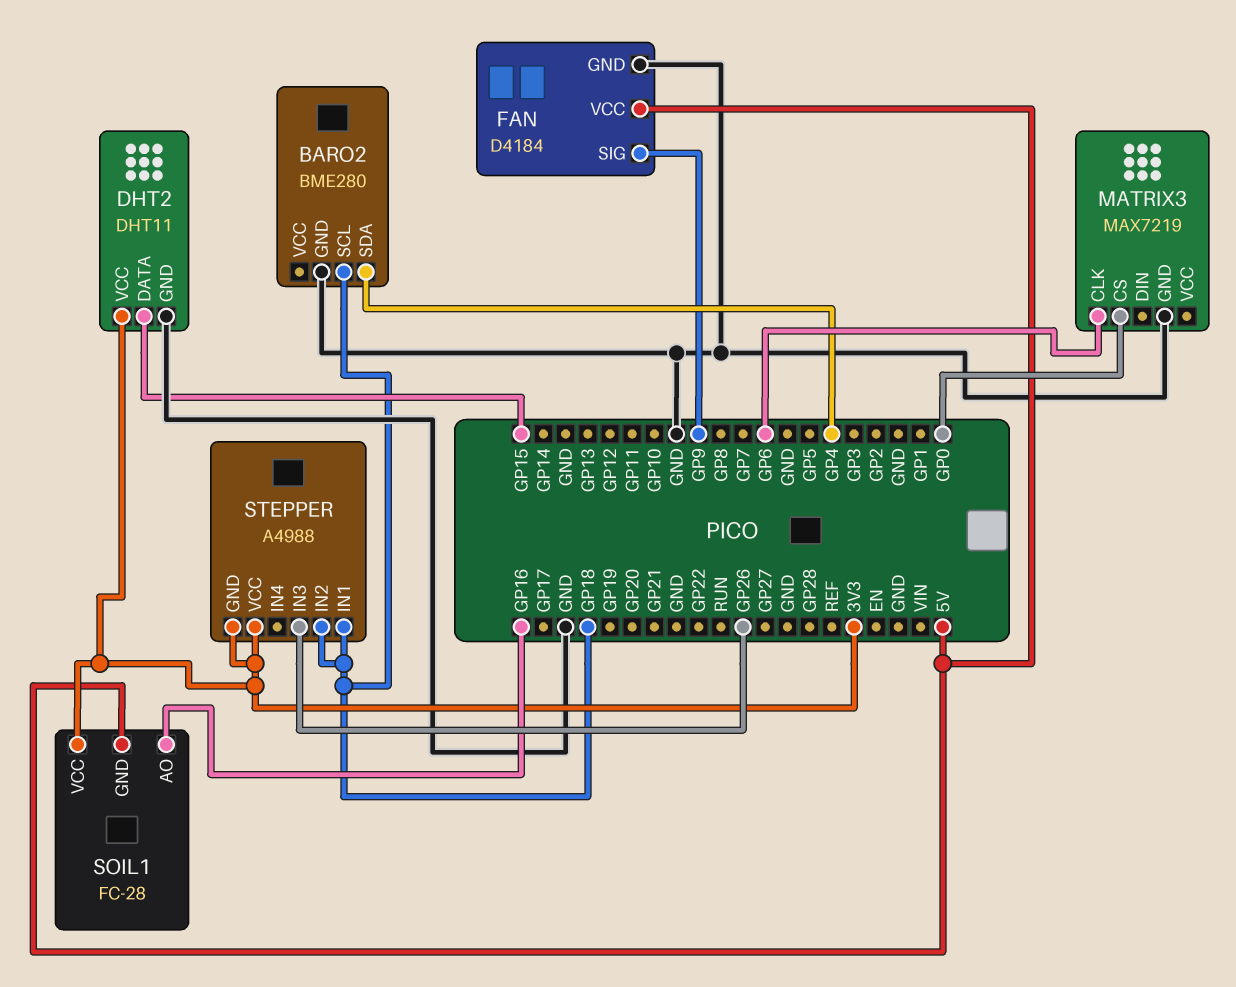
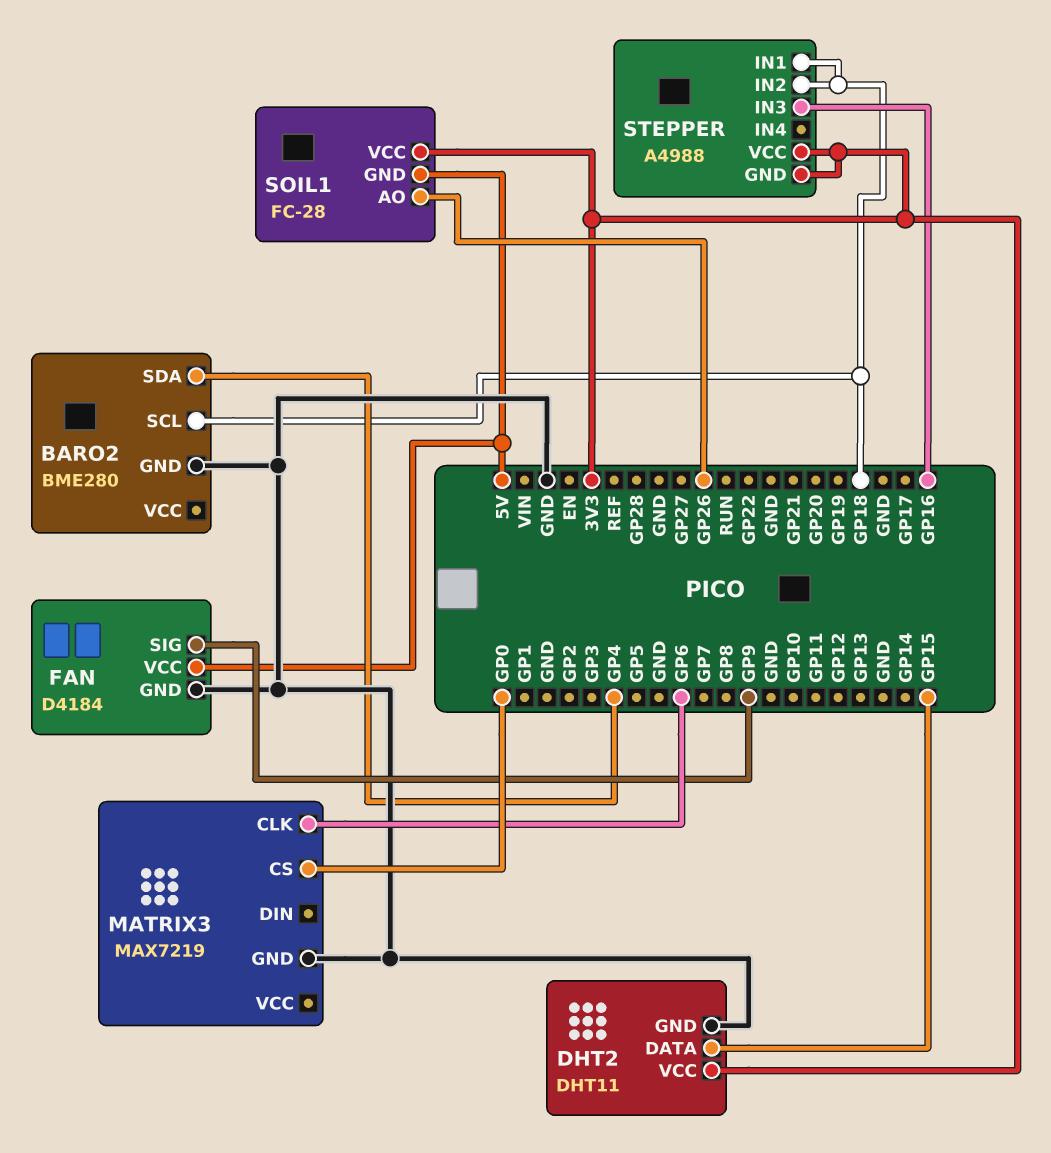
SOIL1 pin AO: GP16 -> GP26
STEPPER pin IN3: GP26 -> GP16

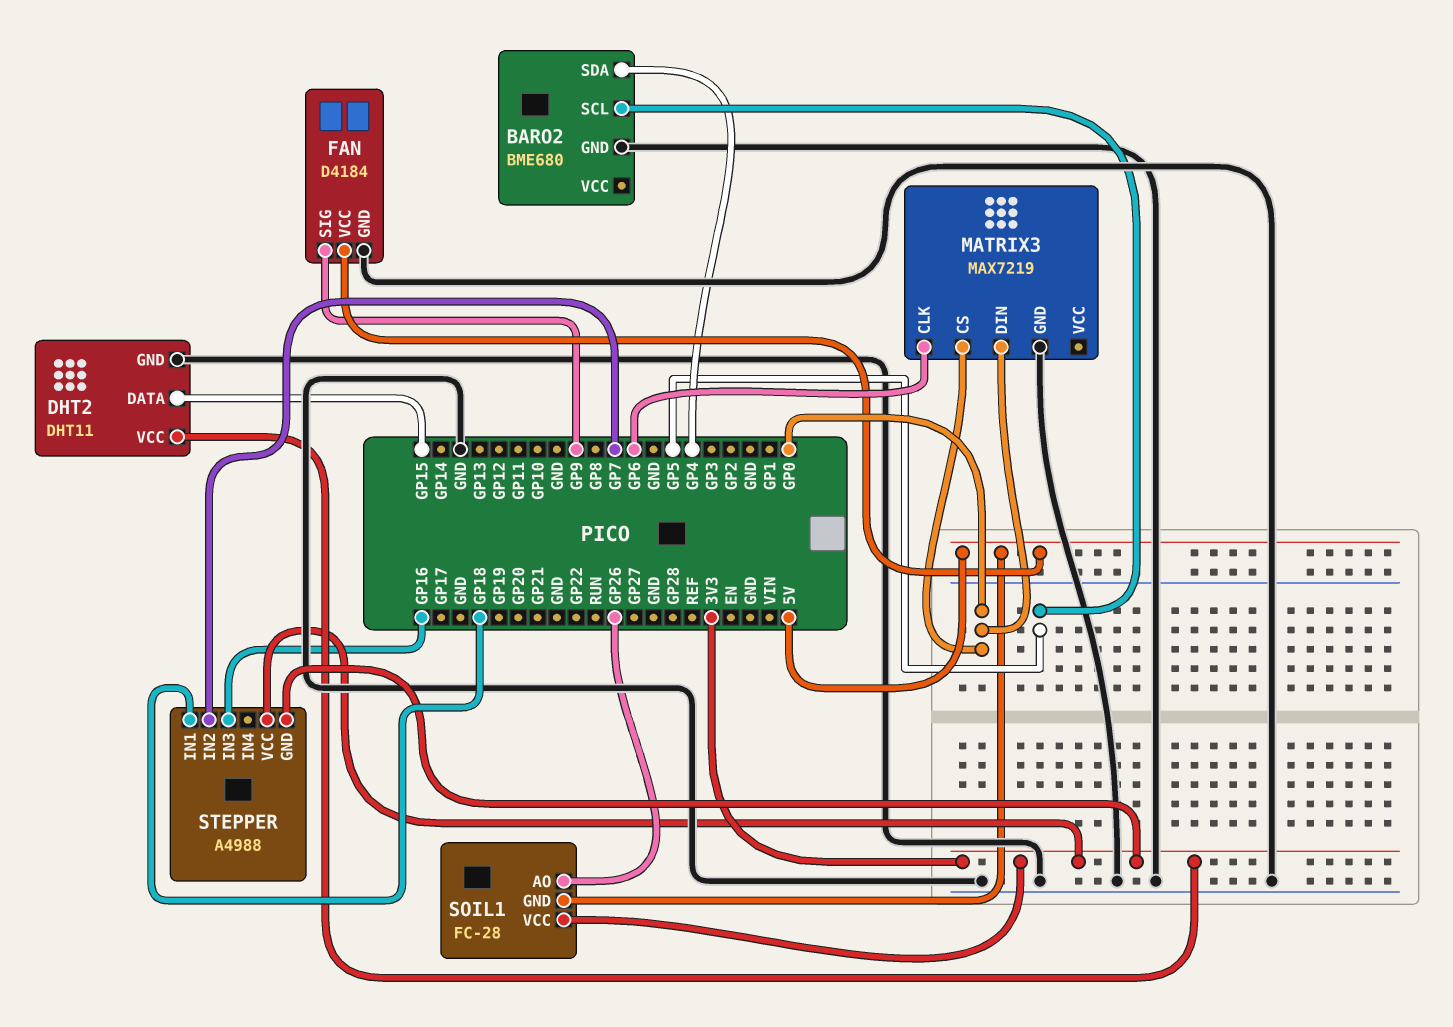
BARO2: BME280 -> BME680
BARO2 pin SCL: GP18 -> GP5
MATRIX3 pin DIN: none -> GP0
STEPPER pin IN2: GP18 -> GP7

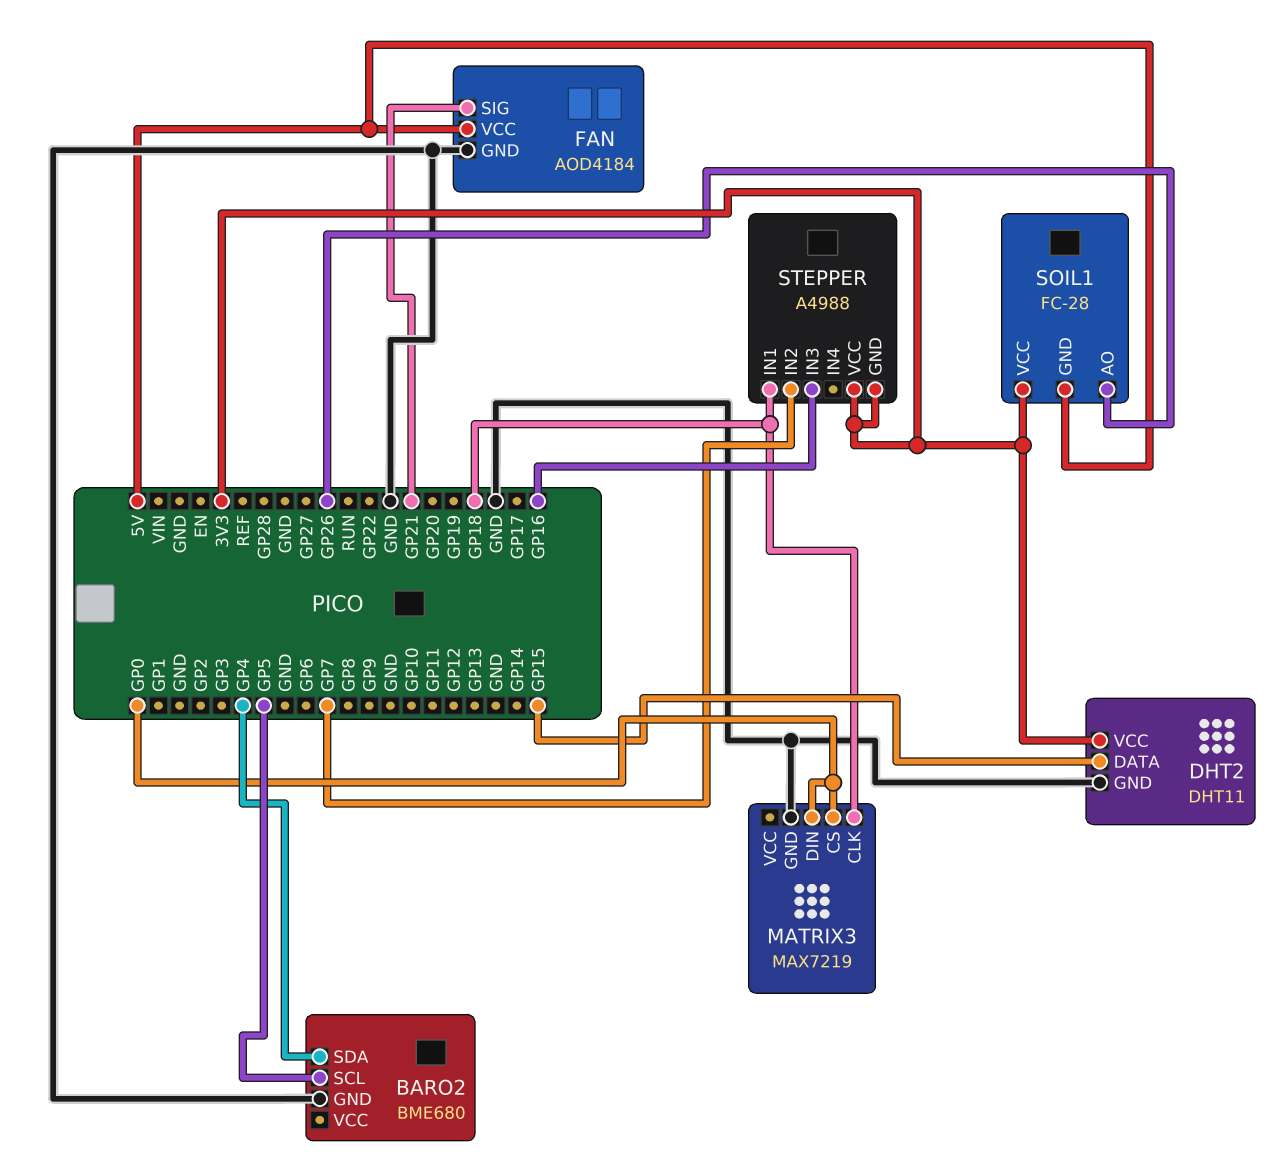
FAN: D4184 -> AOD4184
FAN pin SIG: GP9 -> GP21
MATRIX3 pin CLK: GP6 -> GP18

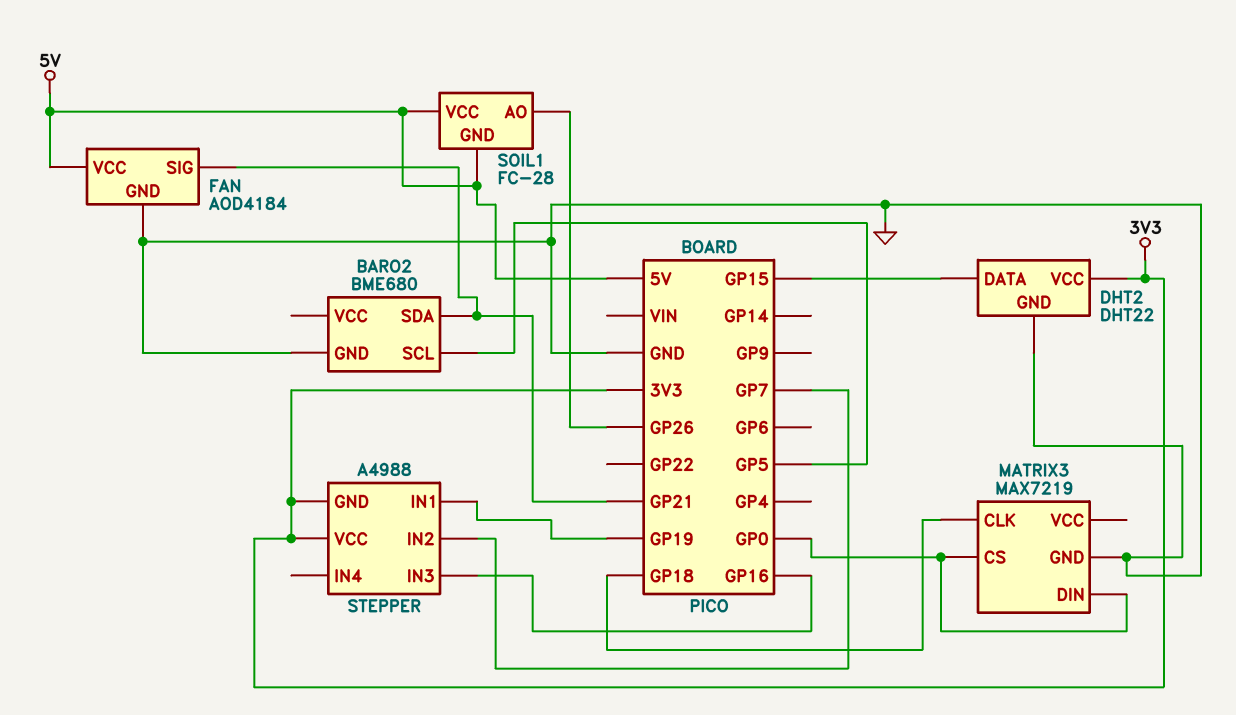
BARO2 pin SDA: GP4 -> GP21
DHT2: DHT11 -> DHT22
SOIL1 pin VCC: 3V3 -> 5V
STEPPER pin IN1: GP18 -> GP19

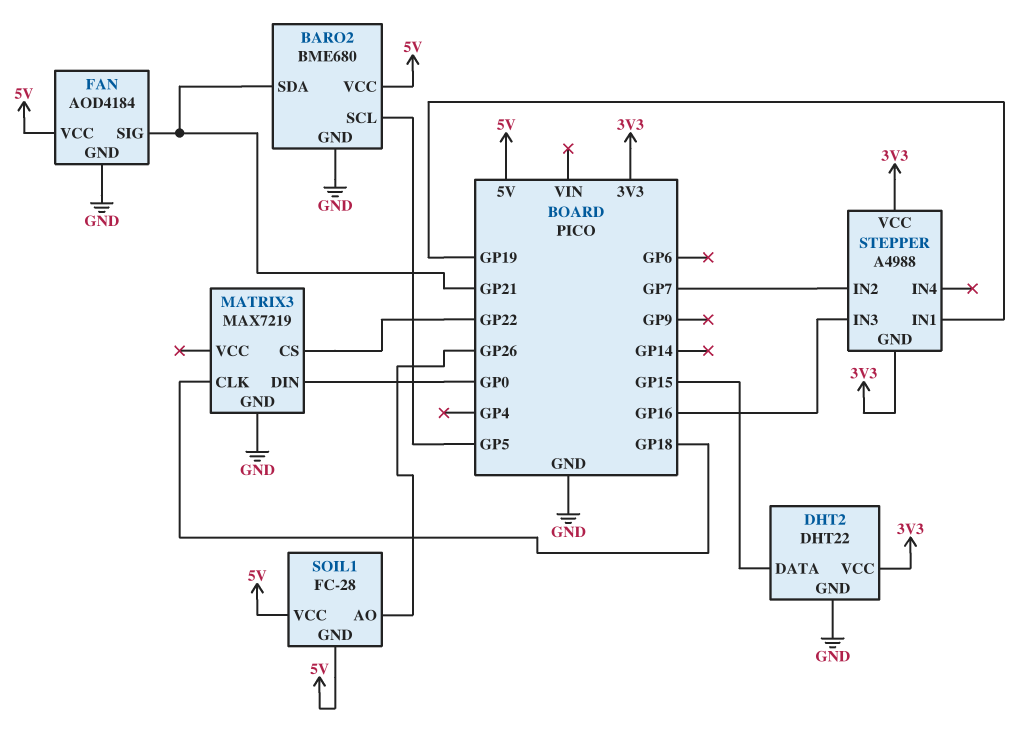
BARO2 pin VCC: none -> 5V
MATRIX3 pin CS: GP0 -> GP22

